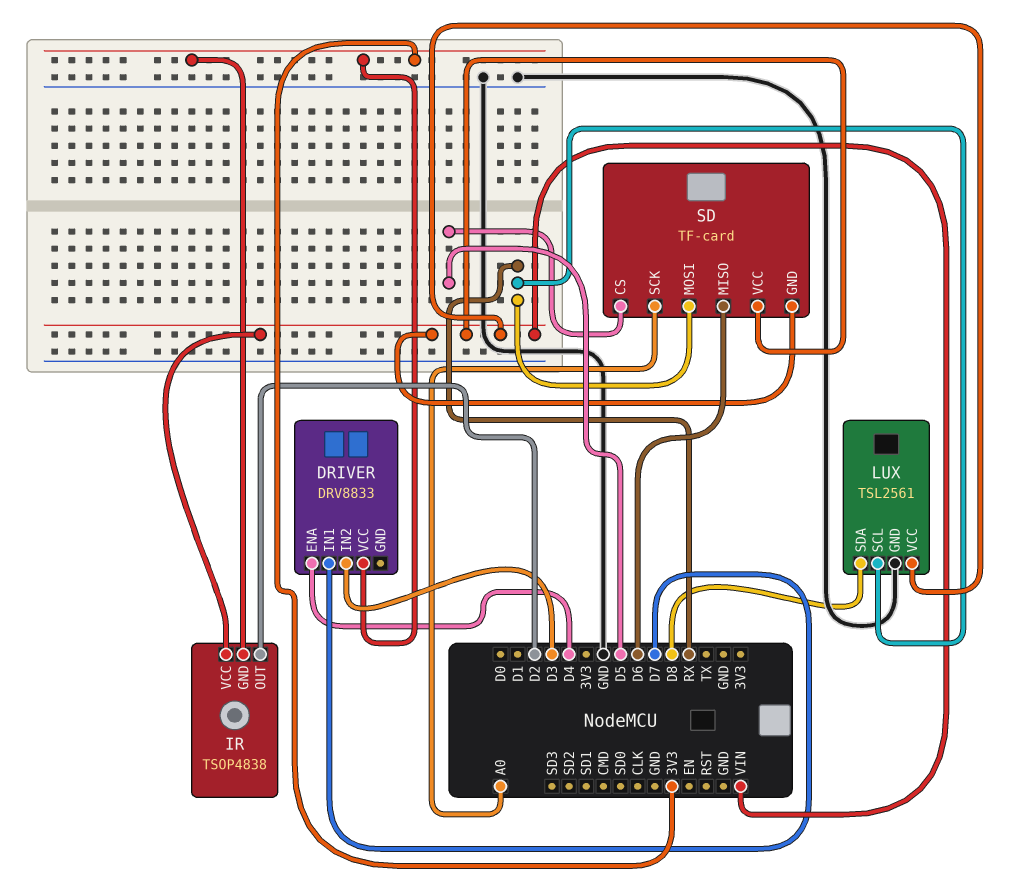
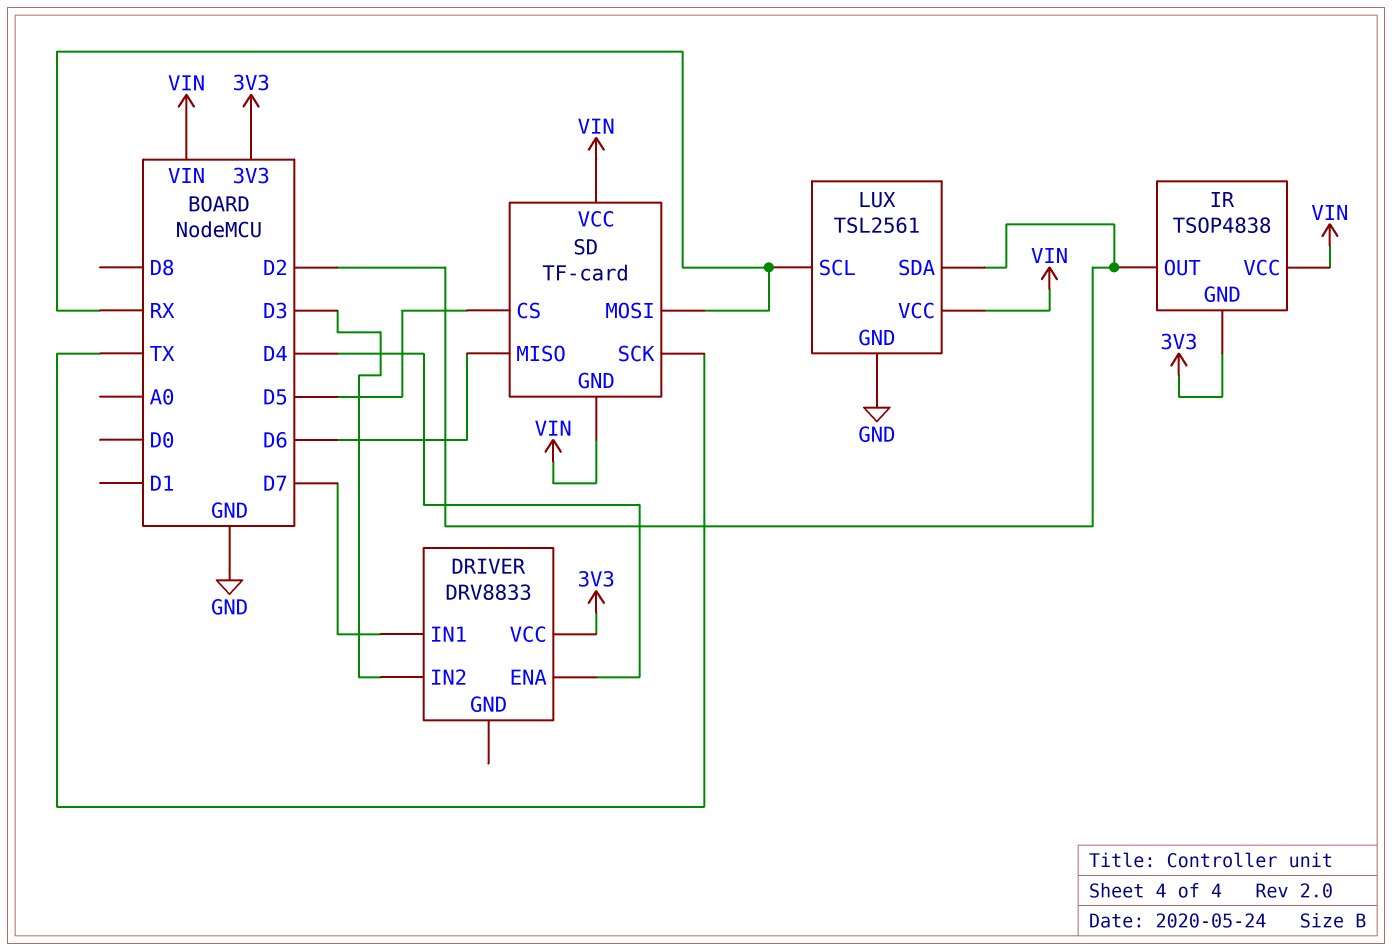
LUX pin SDA: D8 -> D2
SD pin SCK: A0 -> TX

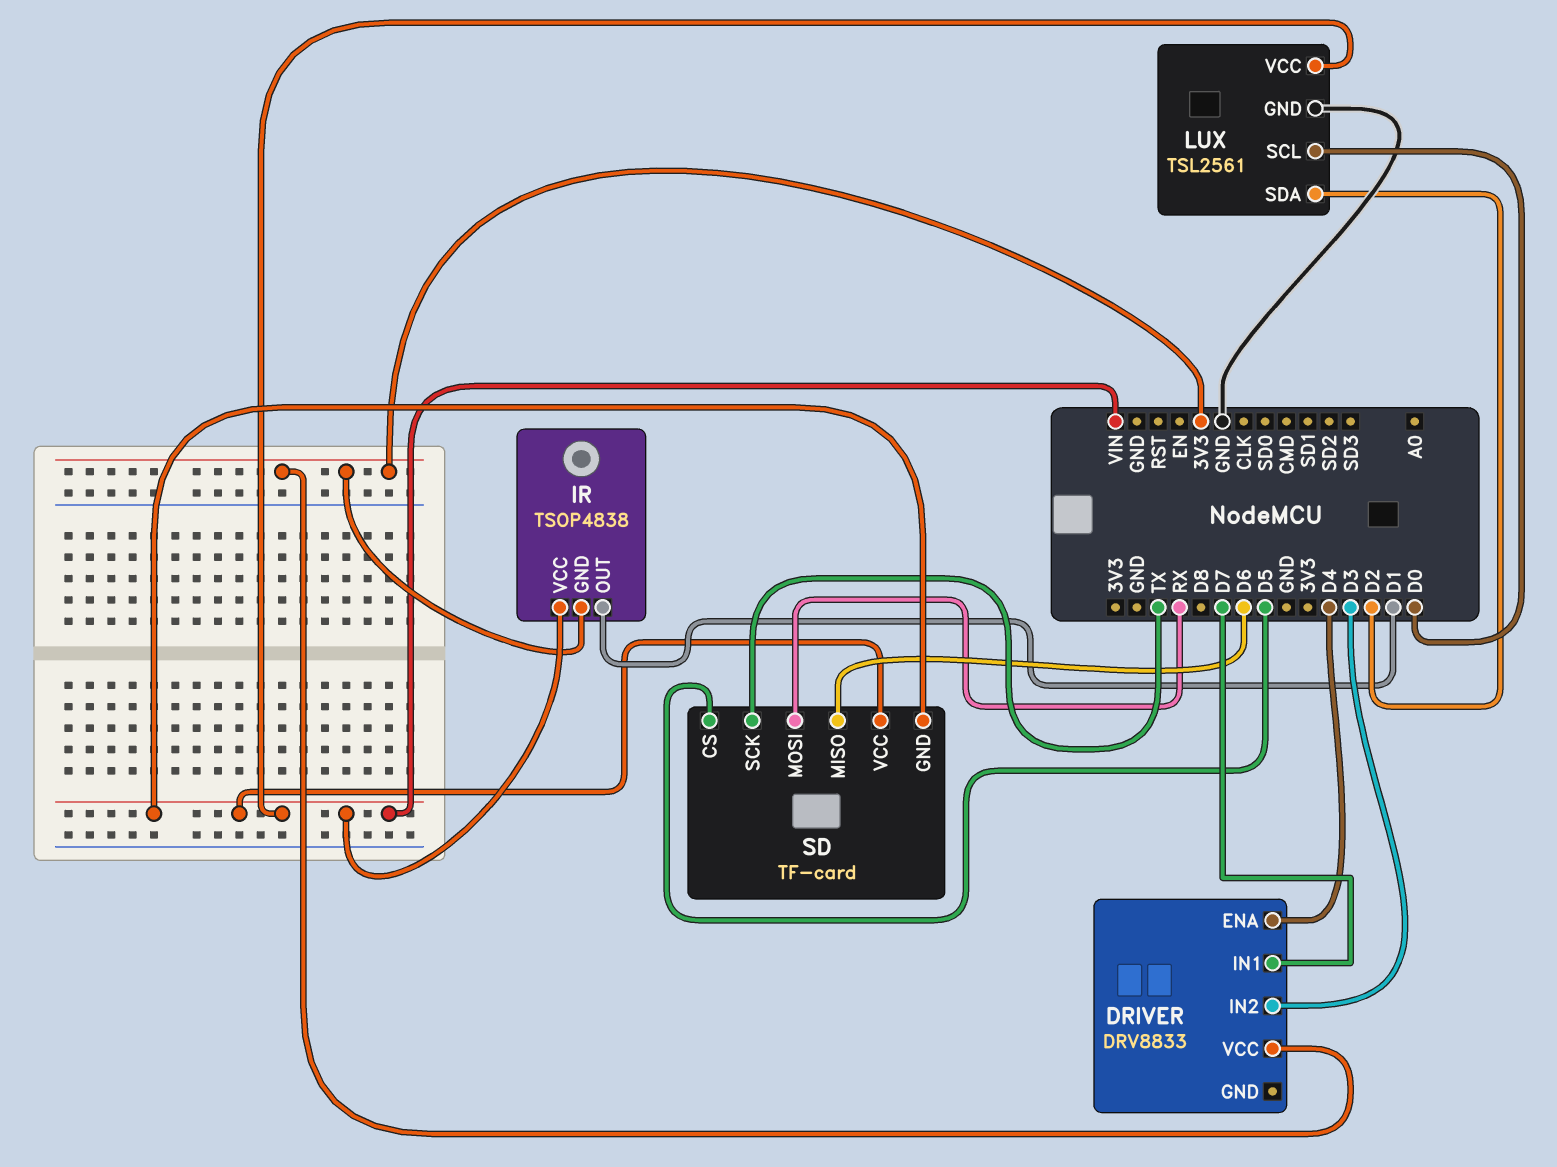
IR pin OUT: D2 -> D1
LUX pin SCL: RX -> D0

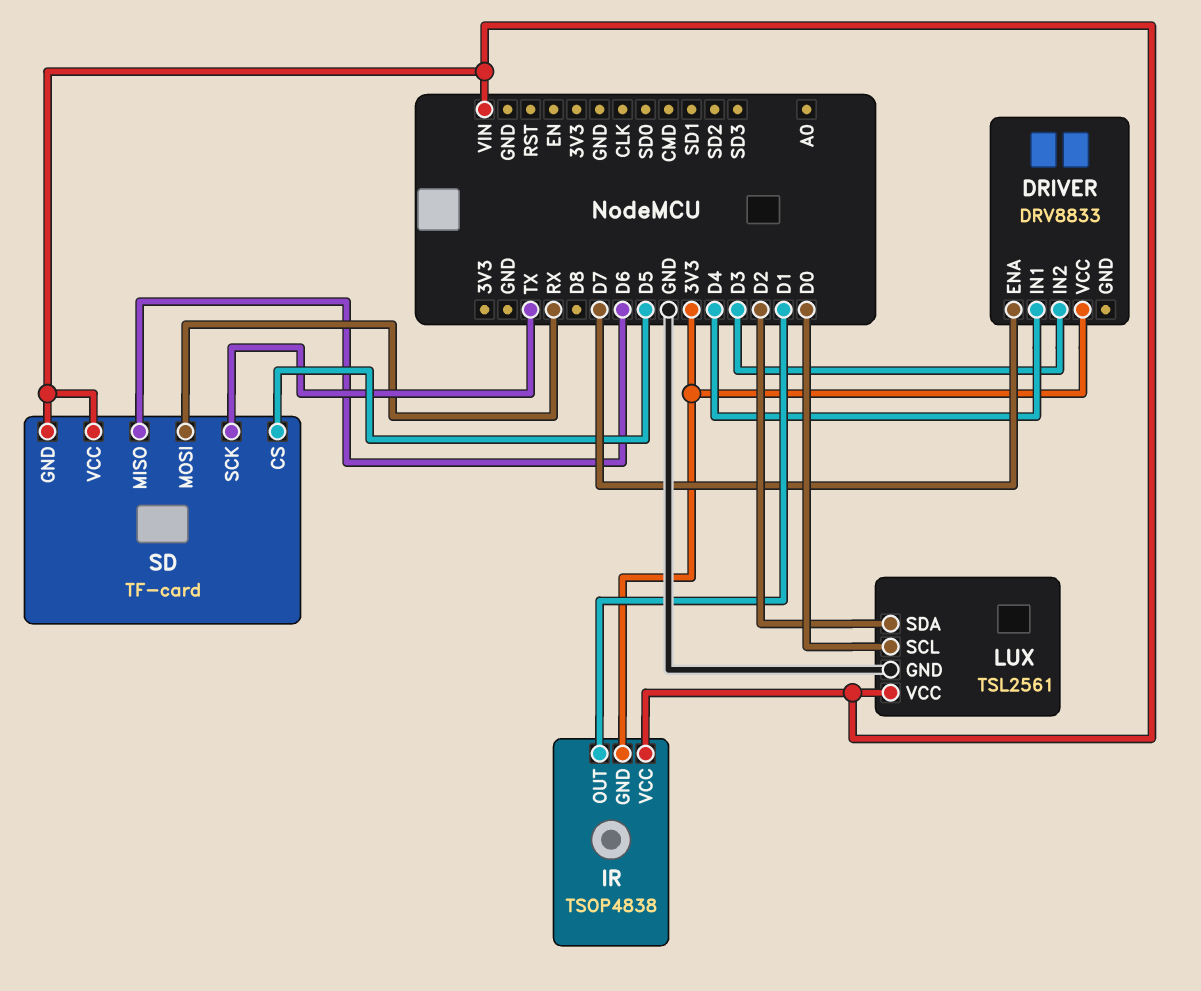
DRIVER pin ENA: D4 -> D7
DRIVER pin IN1: D7 -> D4

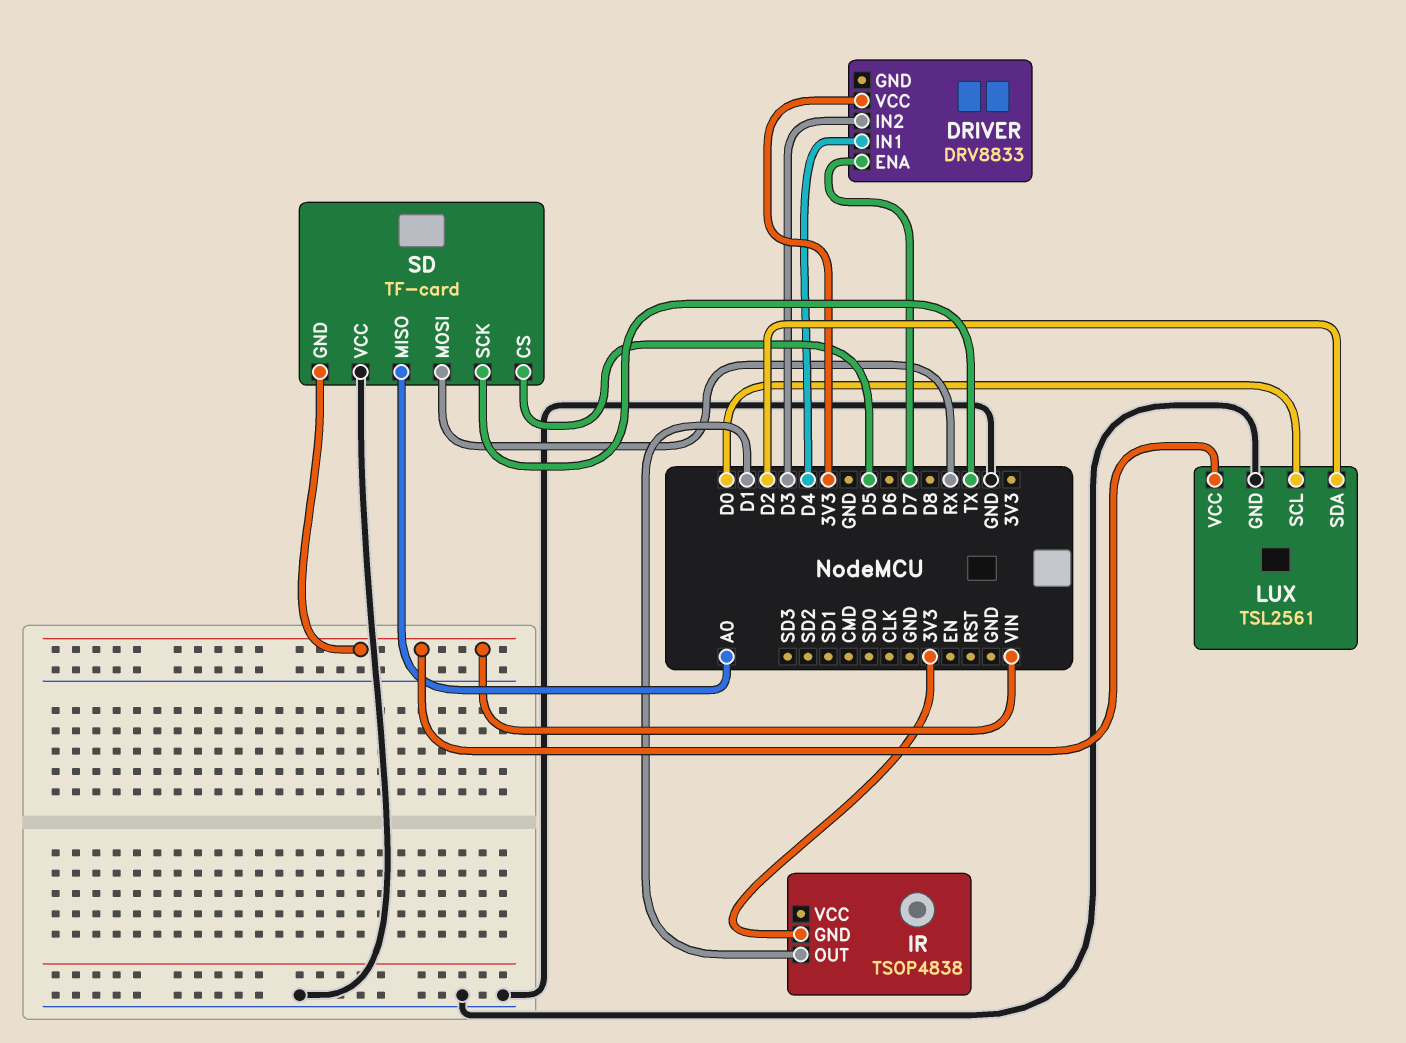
IR pin VCC: VIN -> none
SD pin MISO: D6 -> A0
SD pin VCC: VIN -> GND

